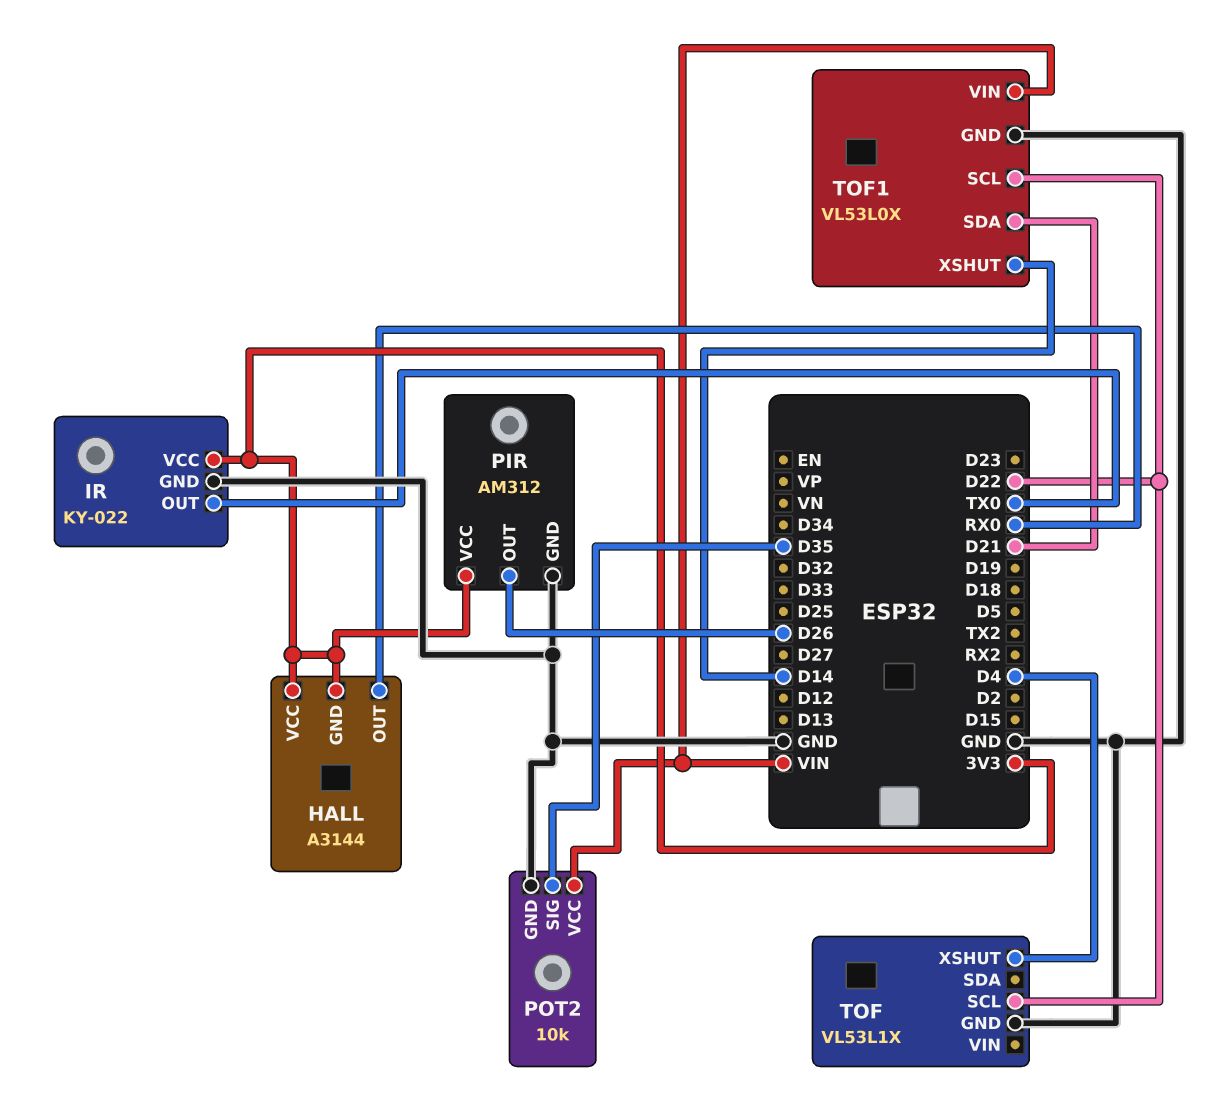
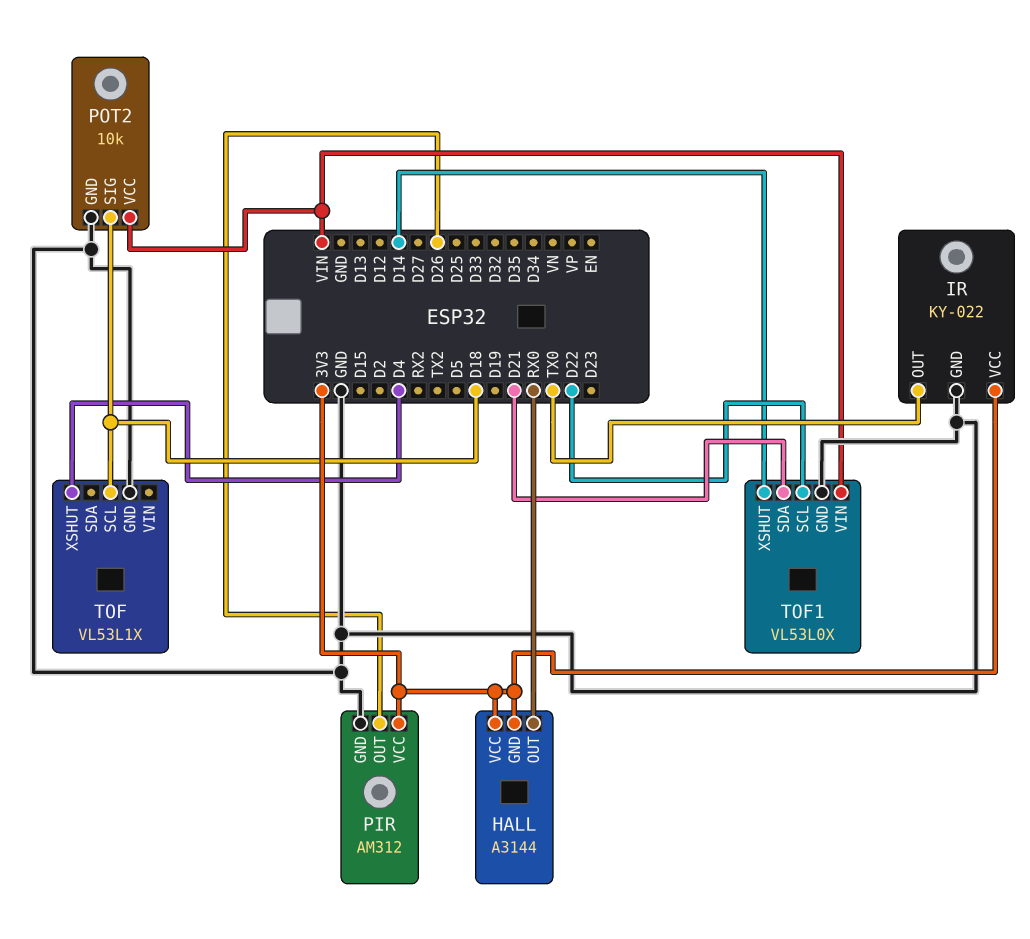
POT2 pin SIG: D35 -> D18
TOF pin SCL: D22 -> D18

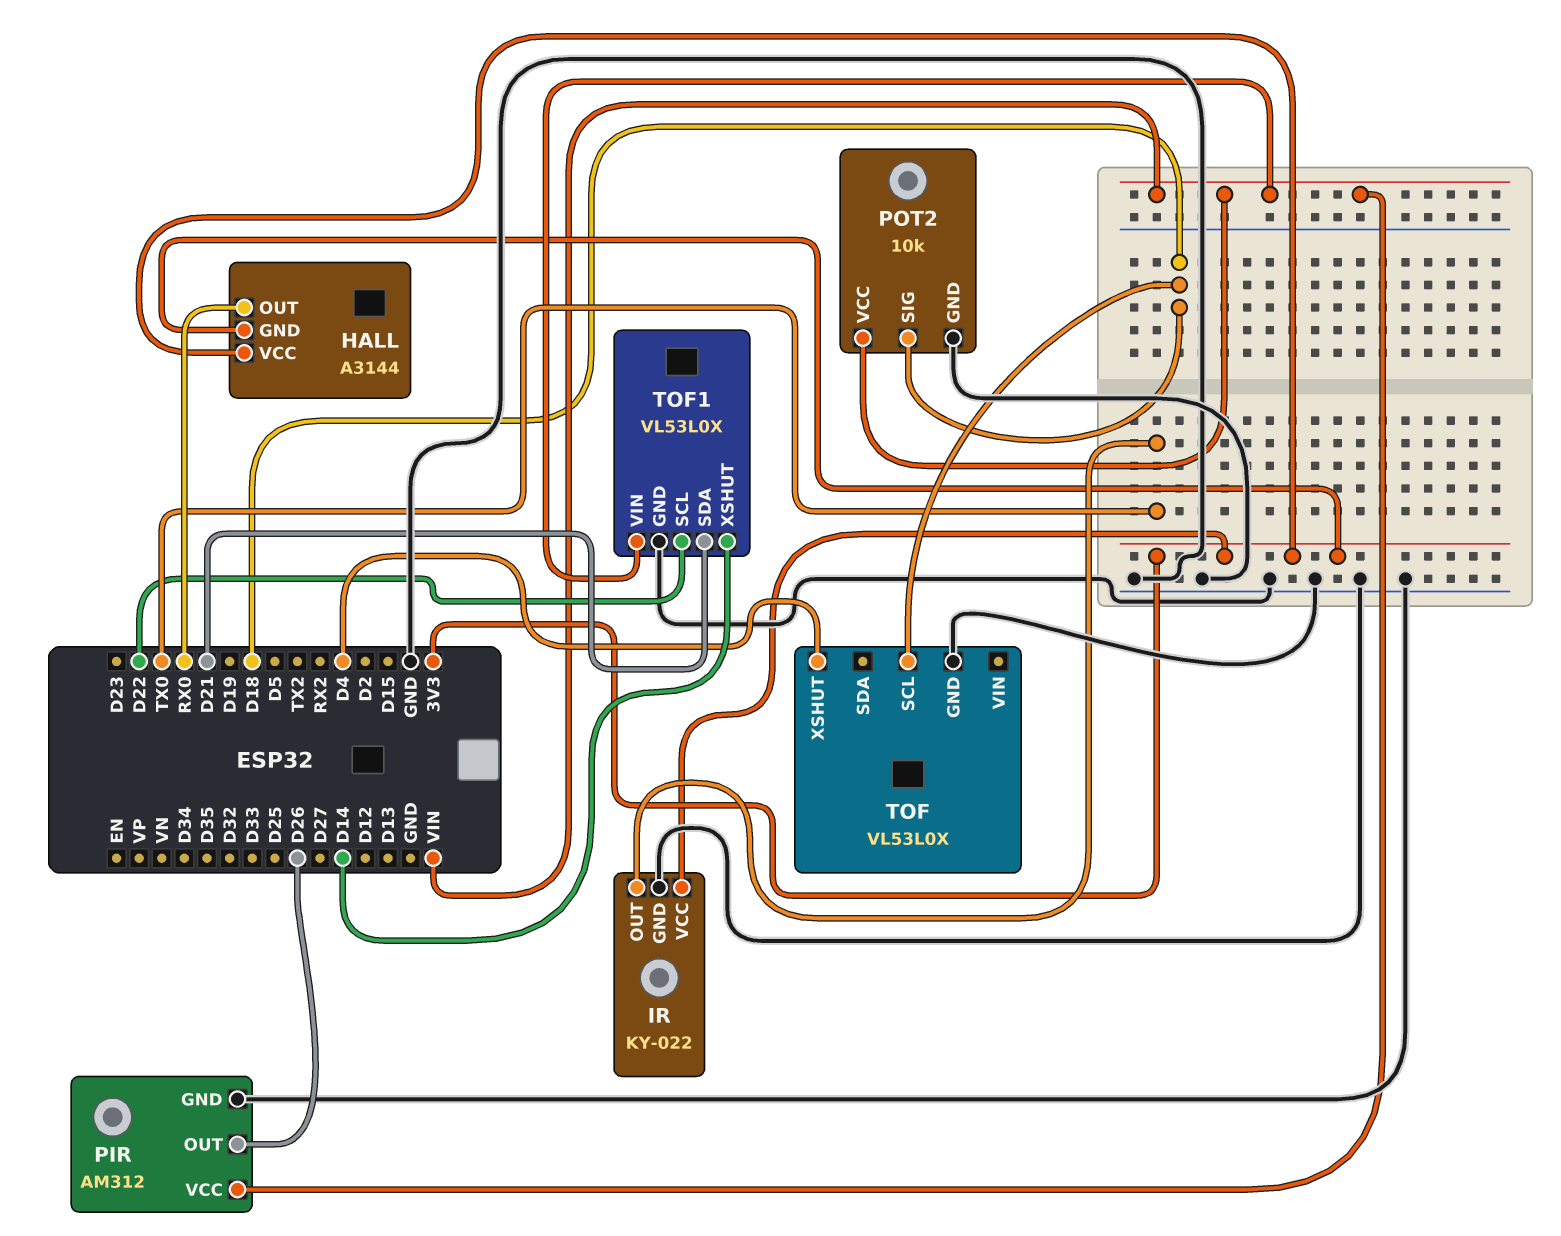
PIR pin VCC: 3V3 -> VIN
TOF: VL53L1X -> VL53L0X

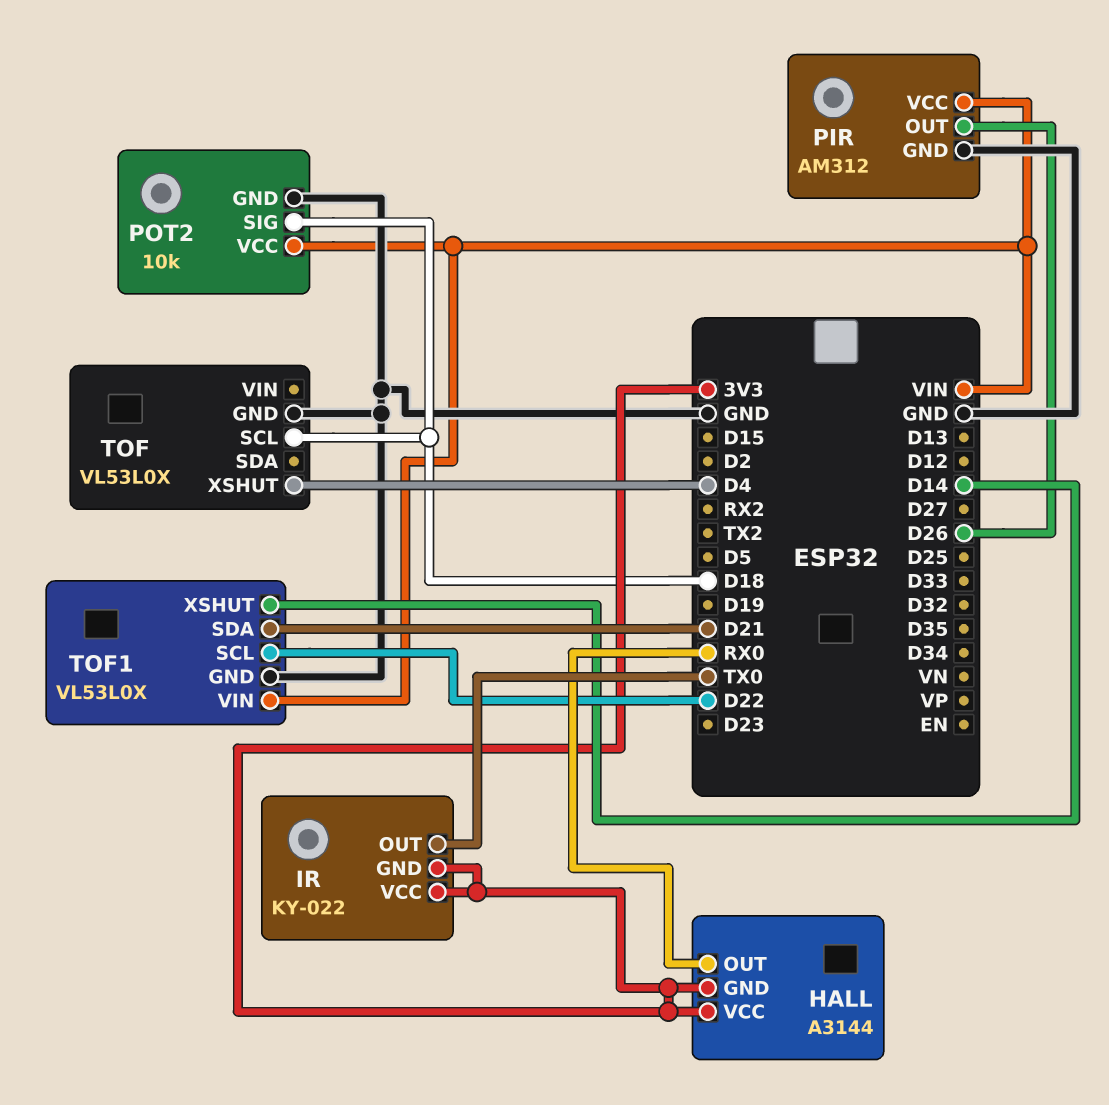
IR pin GND: GND -> 3V3

